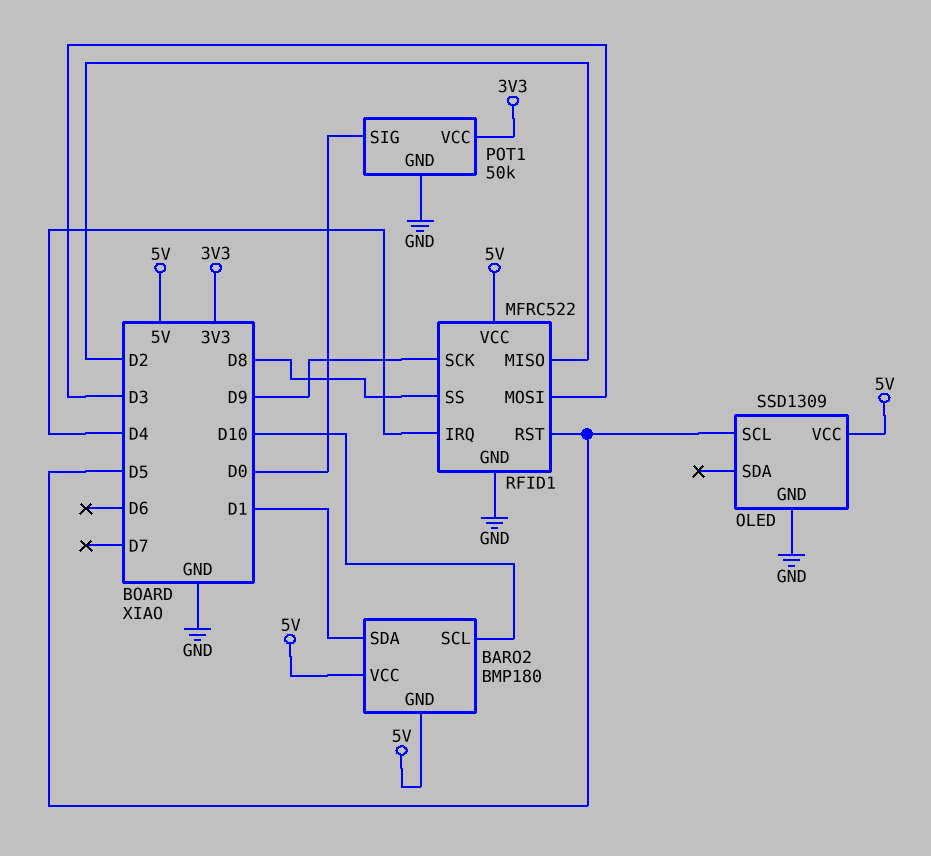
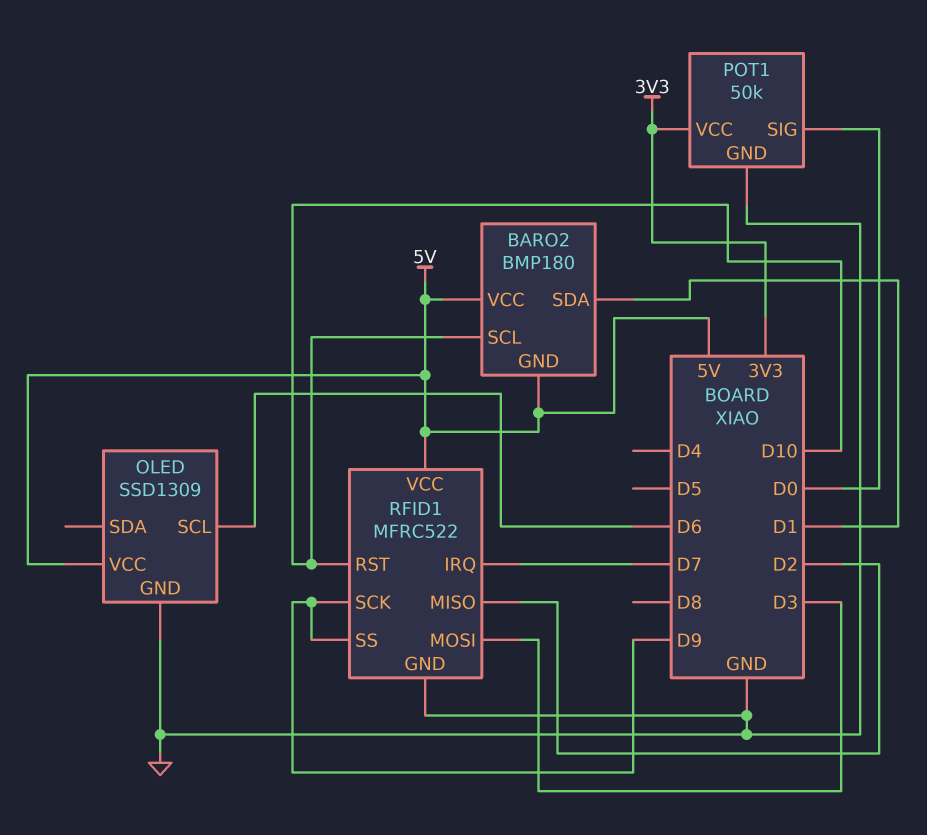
OLED pin SCL: D5 -> D6
RFID1 pin IRQ: D4 -> D7
RFID1 pin RST: D5 -> D10
RFID1 pin SS: D8 -> D9

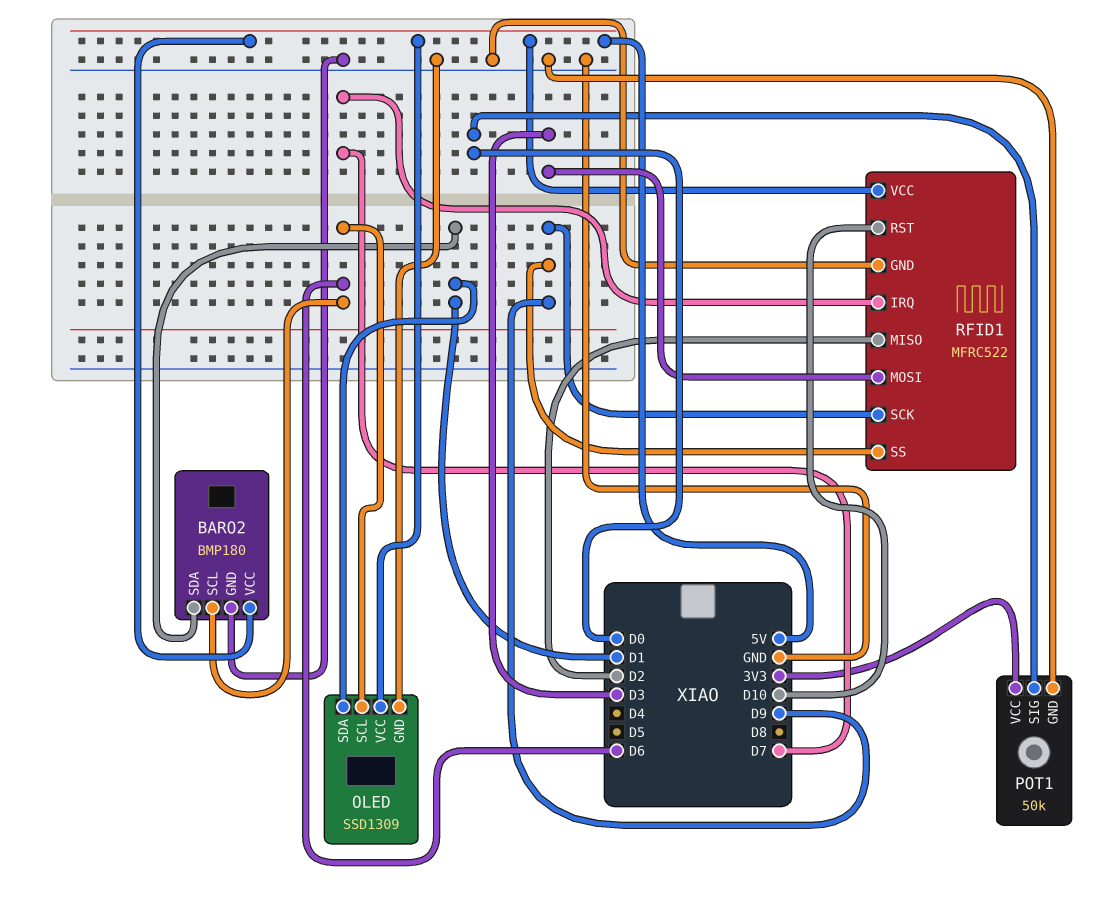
BARO2 pin GND: 5V -> GND
BARO2 pin SCL: D10 -> D6
OLED pin SDA: none -> D1

